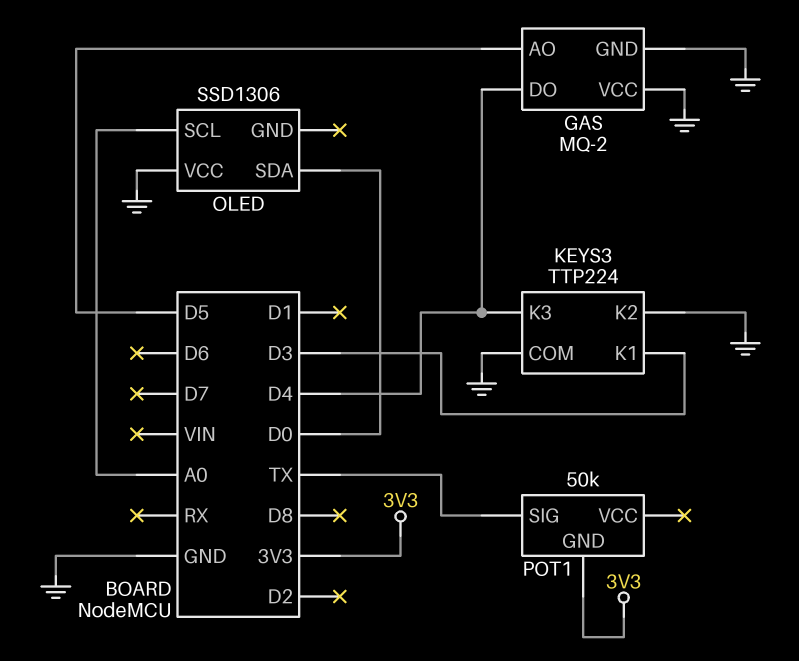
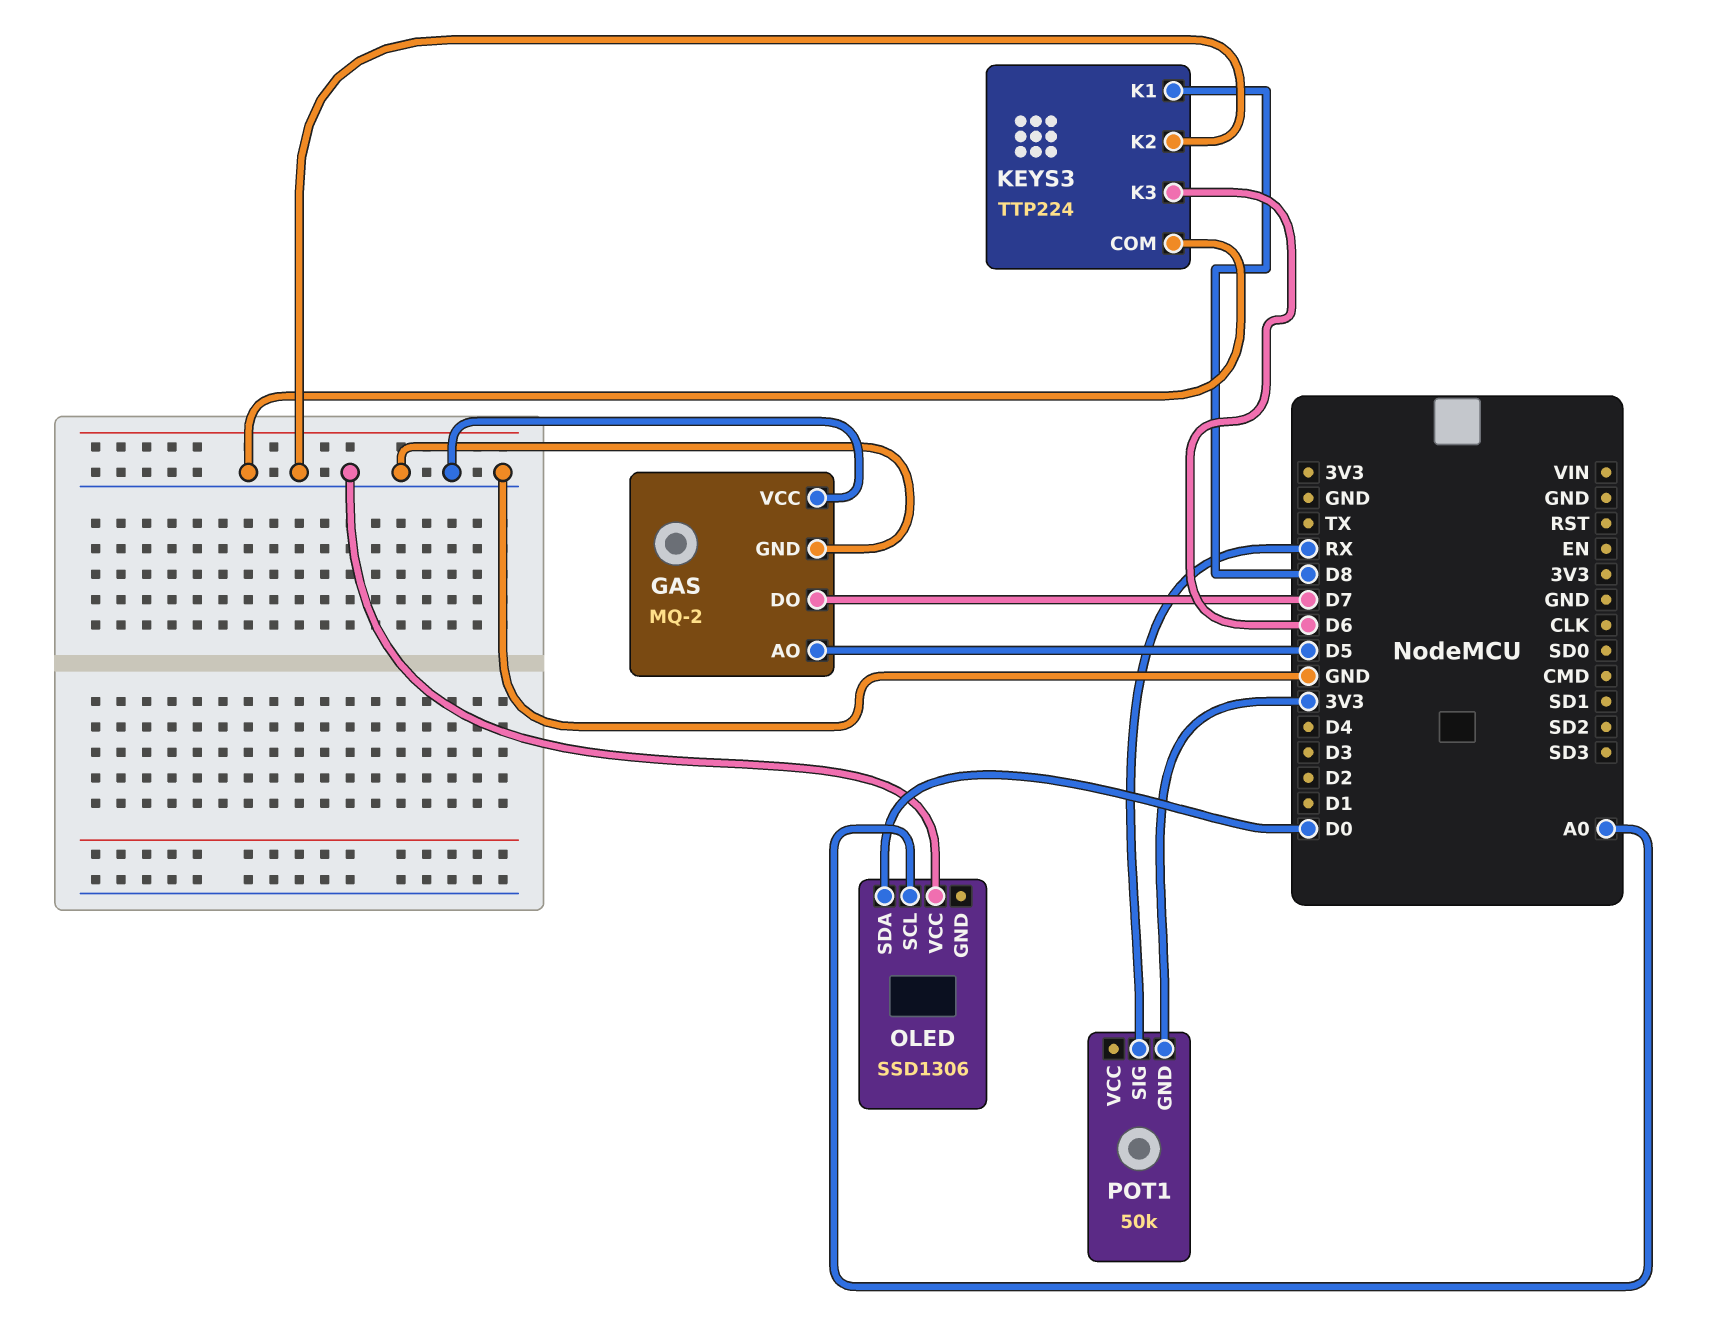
GAS pin DO: D4 -> D7
KEYS3 pin K1: D3 -> D8
KEYS3 pin K3: D4 -> D6
POT1 pin SIG: TX -> RX

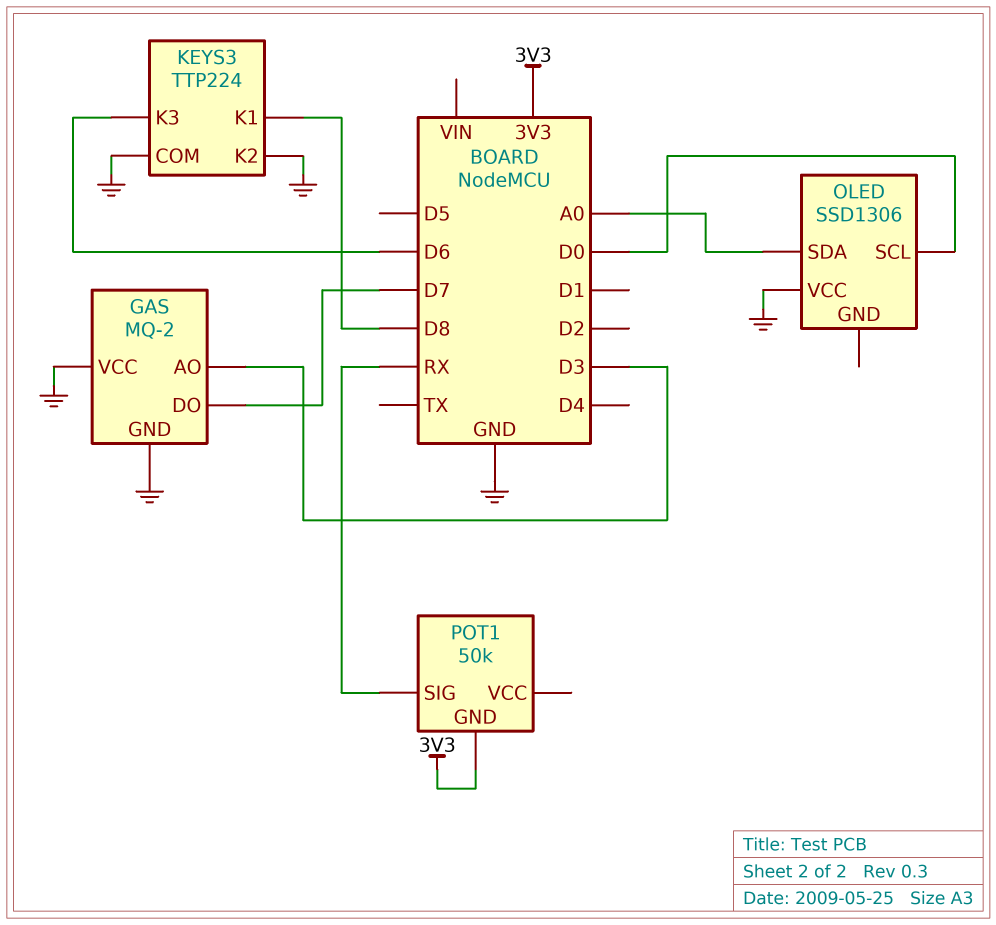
GAS pin AO: D5 -> D3
OLED pin SCL: A0 -> D0
OLED pin SDA: D0 -> A0

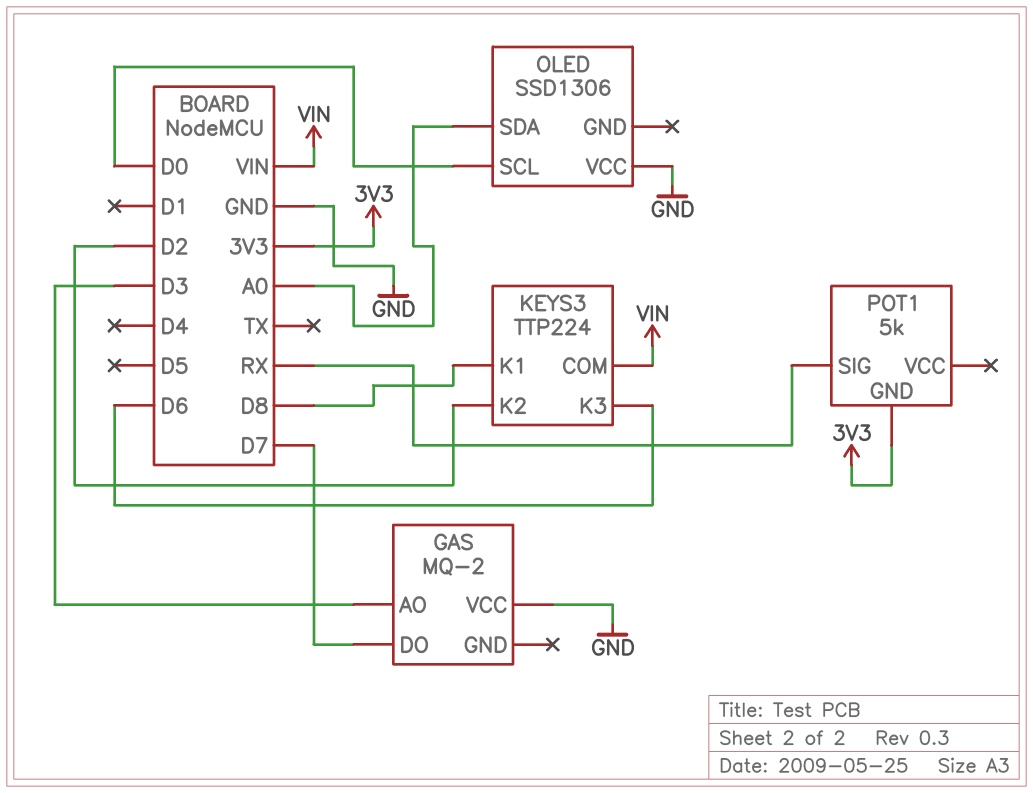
GAS pin GND: GND -> none
KEYS3 pin COM: GND -> VIN
KEYS3 pin K2: GND -> D2
POT1: 50k -> 5k

